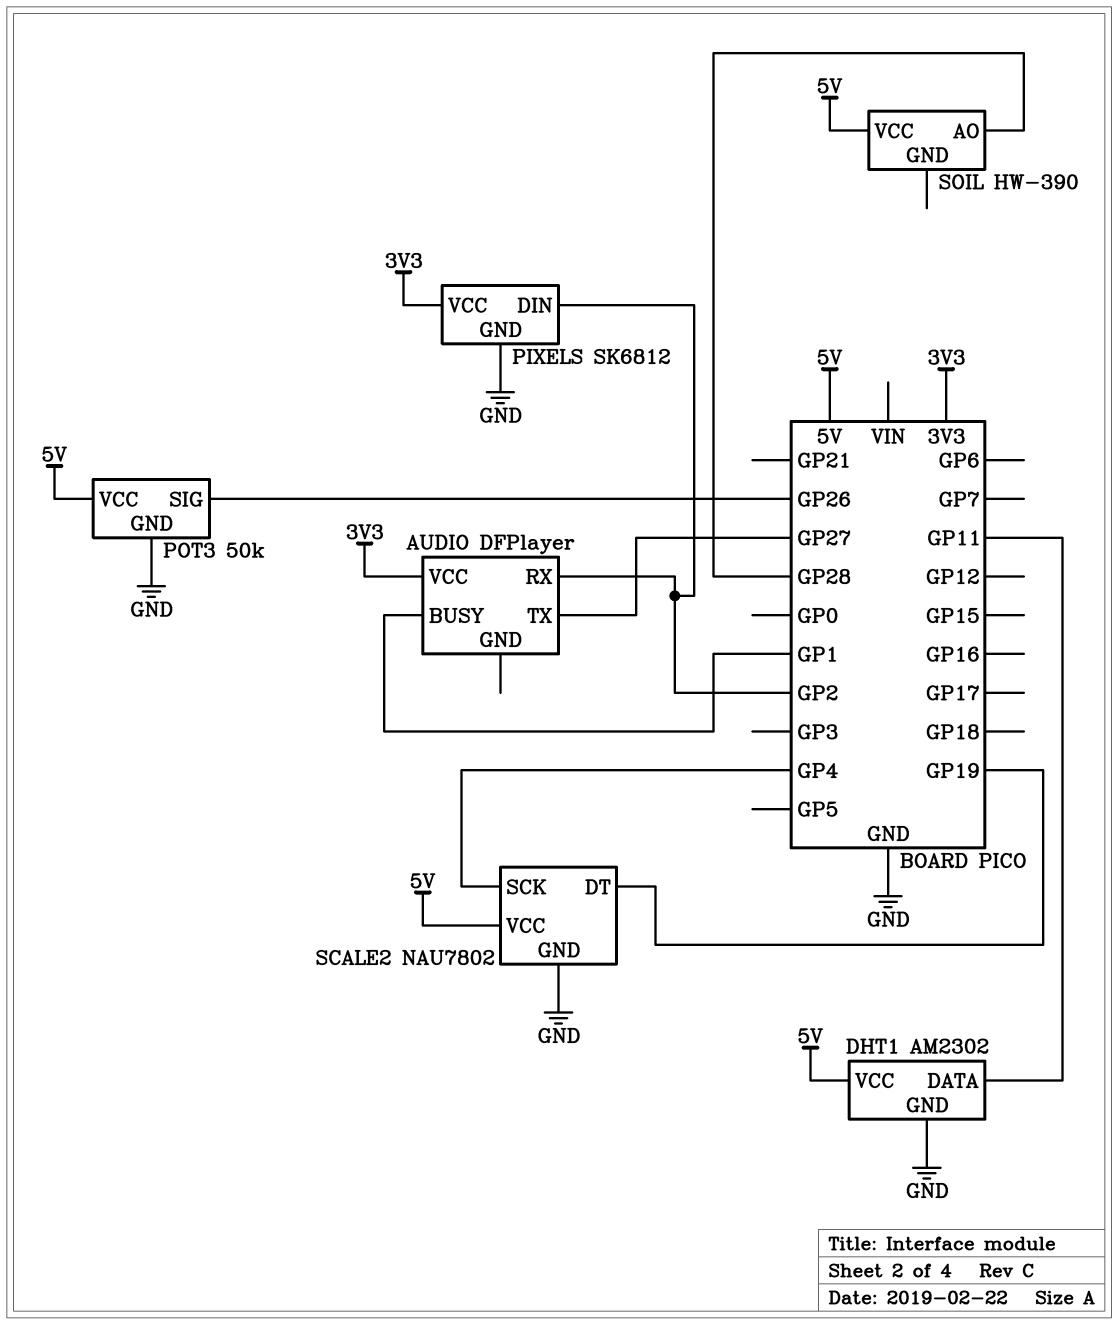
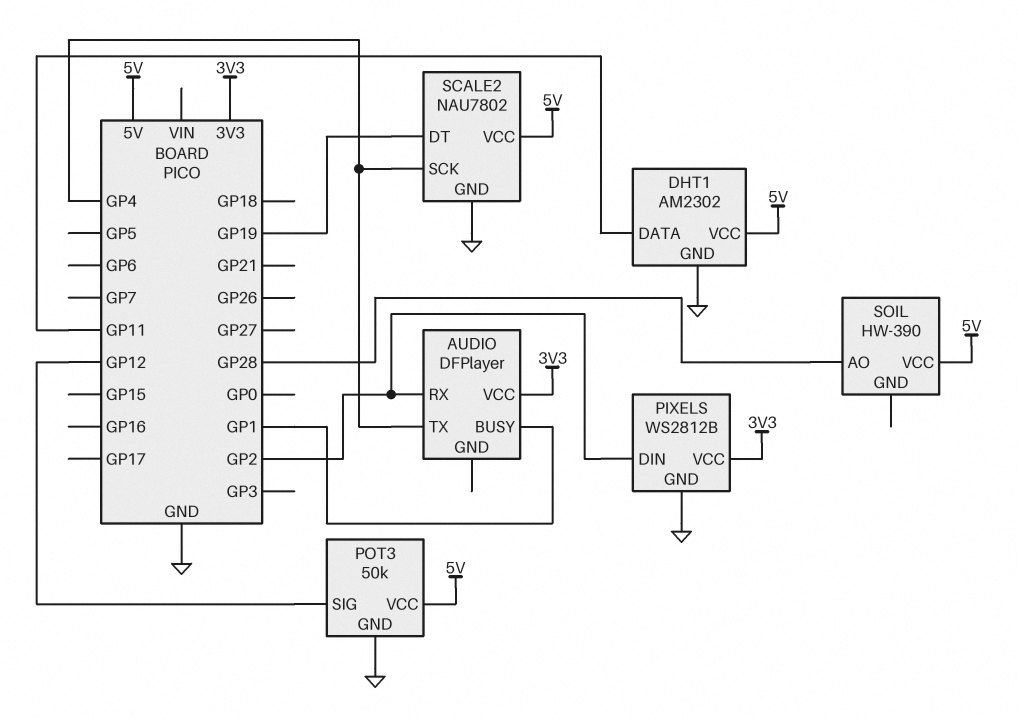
AUDIO pin TX: GP27 -> GP4
PIXELS: SK6812 -> WS2812B
POT3 pin SIG: GP26 -> GP12

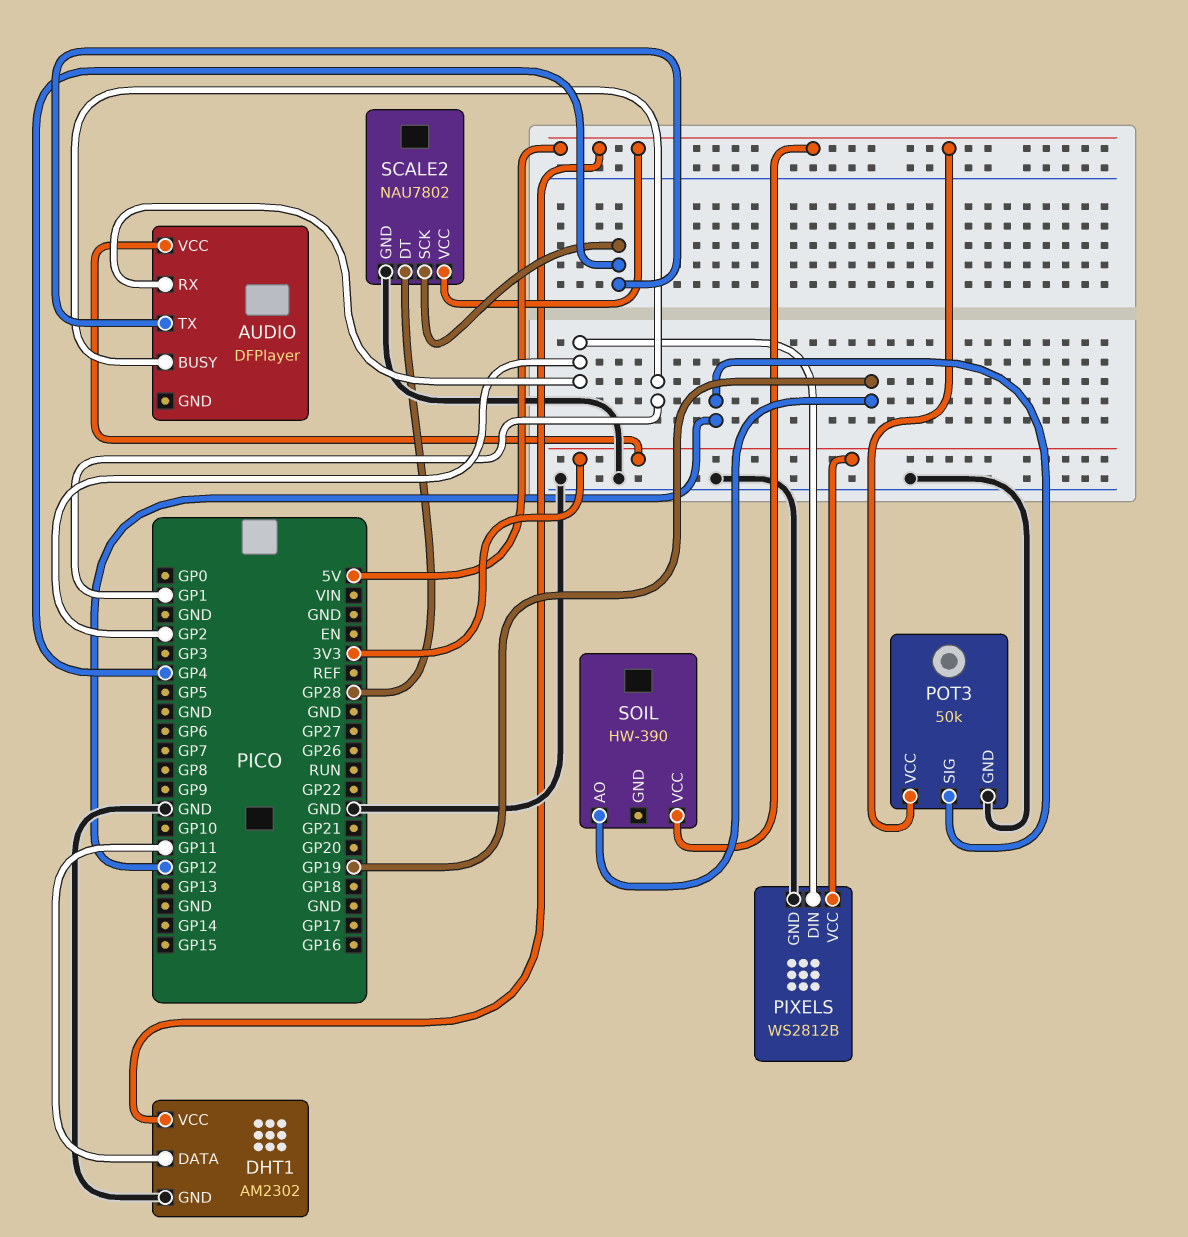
SCALE2 pin DT: GP19 -> GP28
SOIL pin AO: GP28 -> GP19

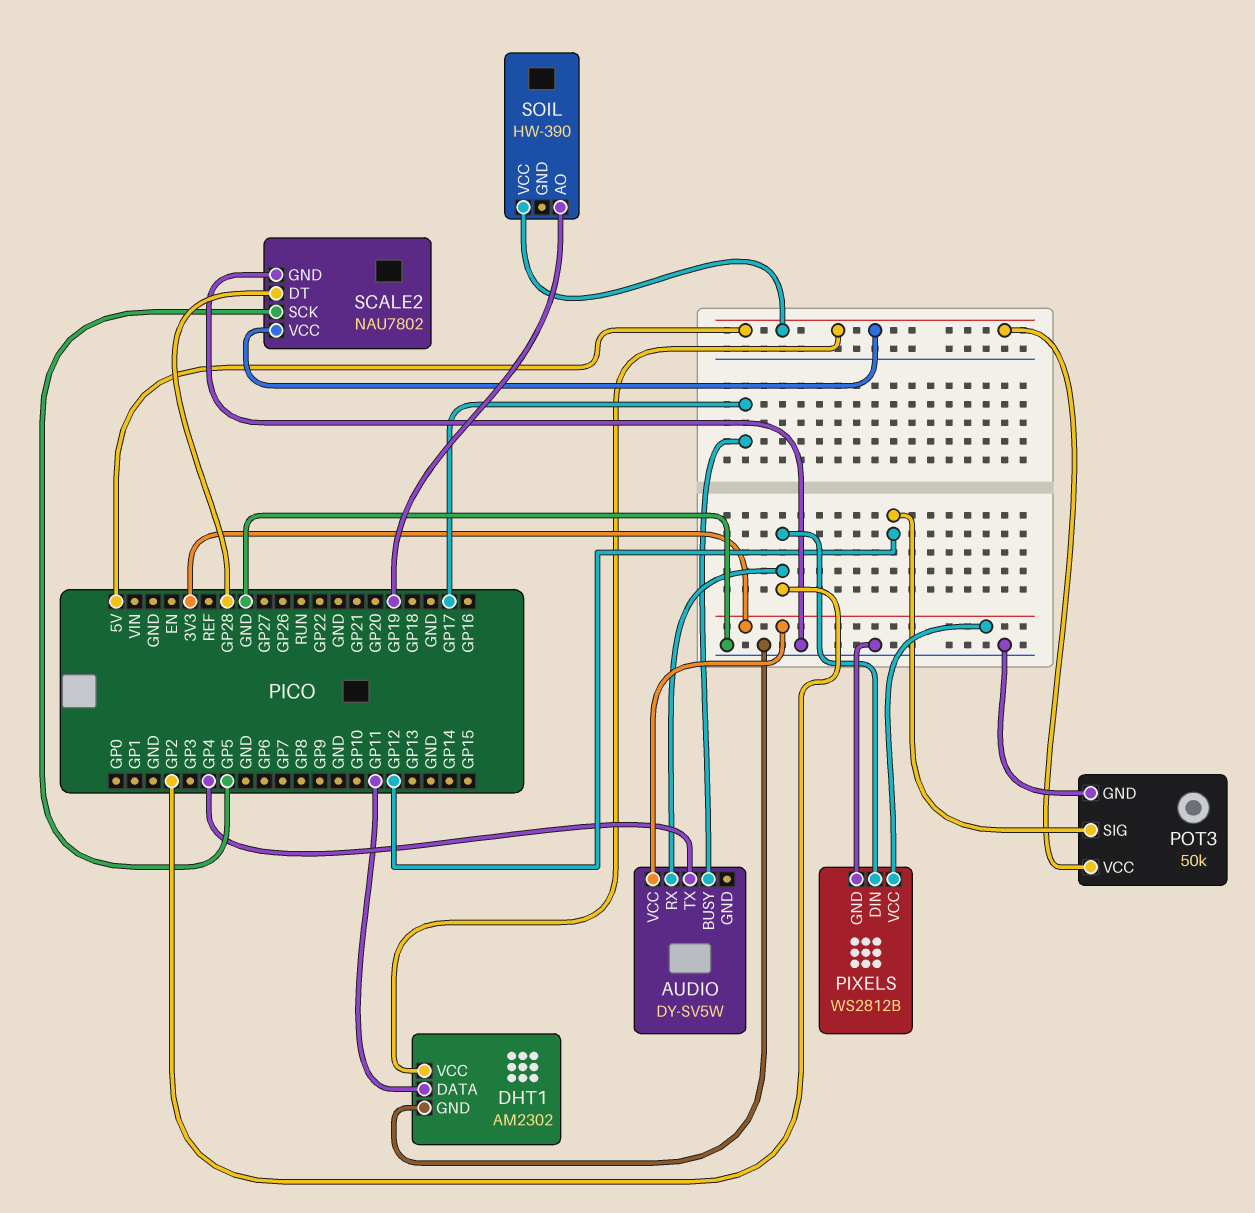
AUDIO: DFPlayer -> DY-SV5W
AUDIO pin BUSY: GP1 -> GP17
SCALE2 pin SCK: GP4 -> GP5

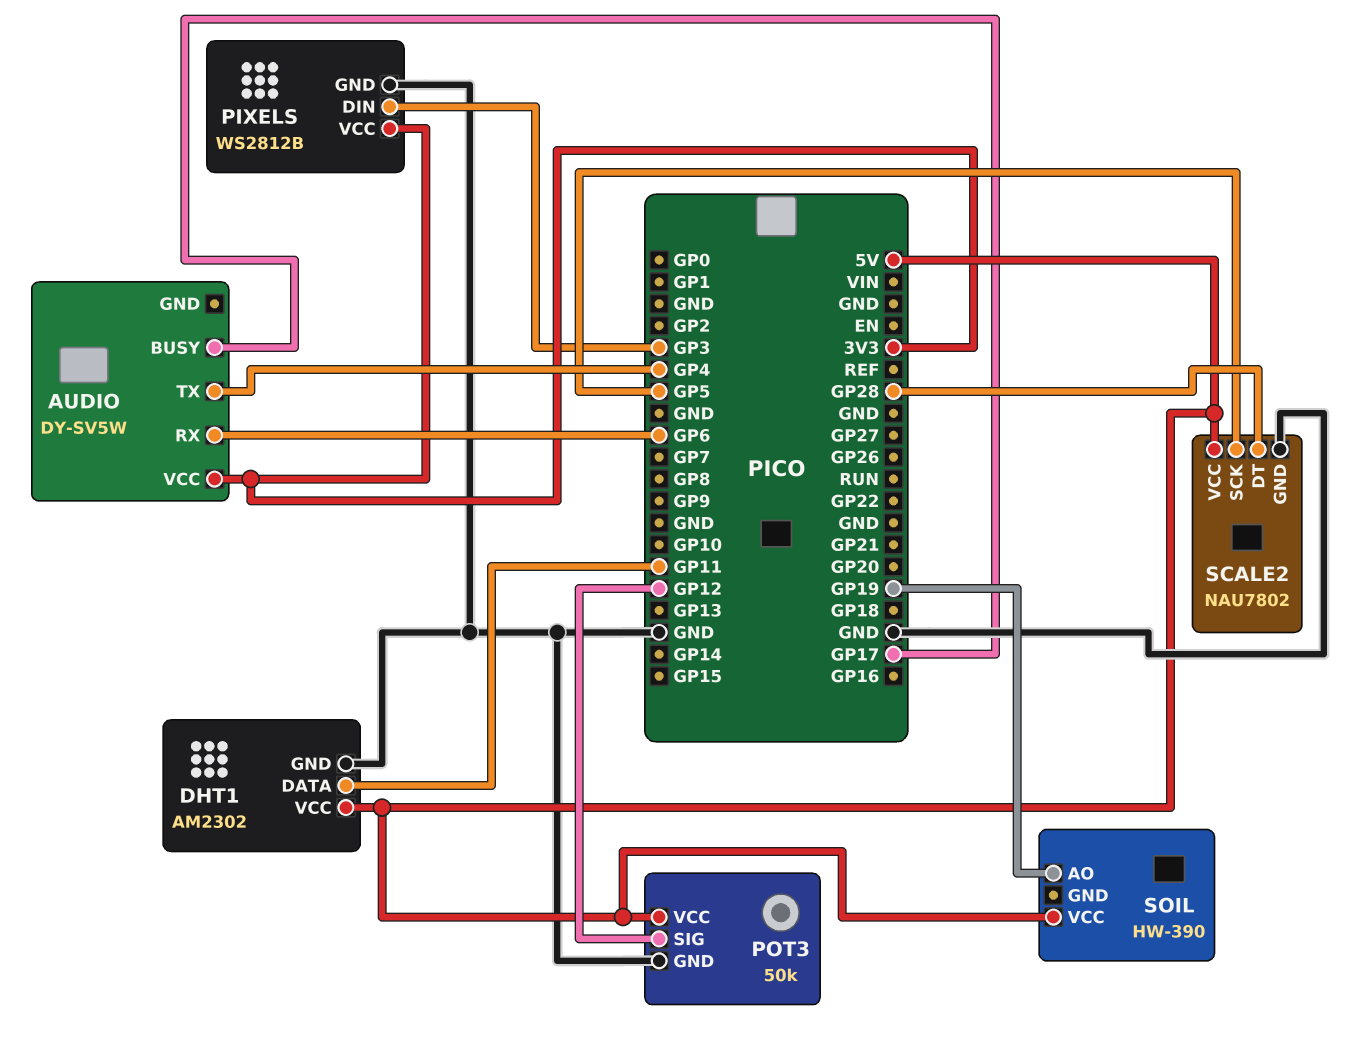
AUDIO pin RX: GP2 -> GP6
PIXELS pin DIN: GP2 -> GP3

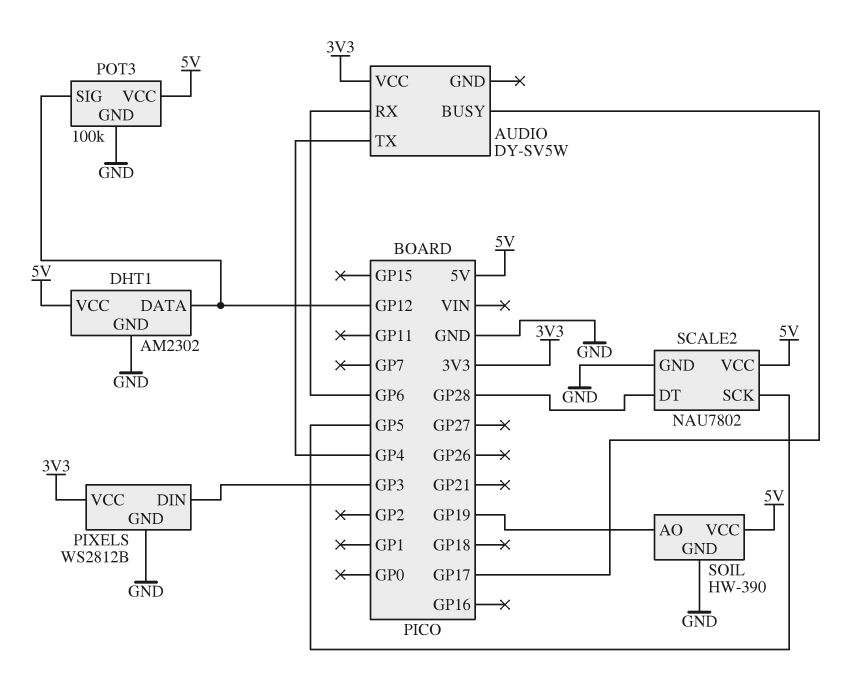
DHT1 pin DATA: GP11 -> GP12
POT3: 50k -> 100k
SOIL pin GND: none -> GND

